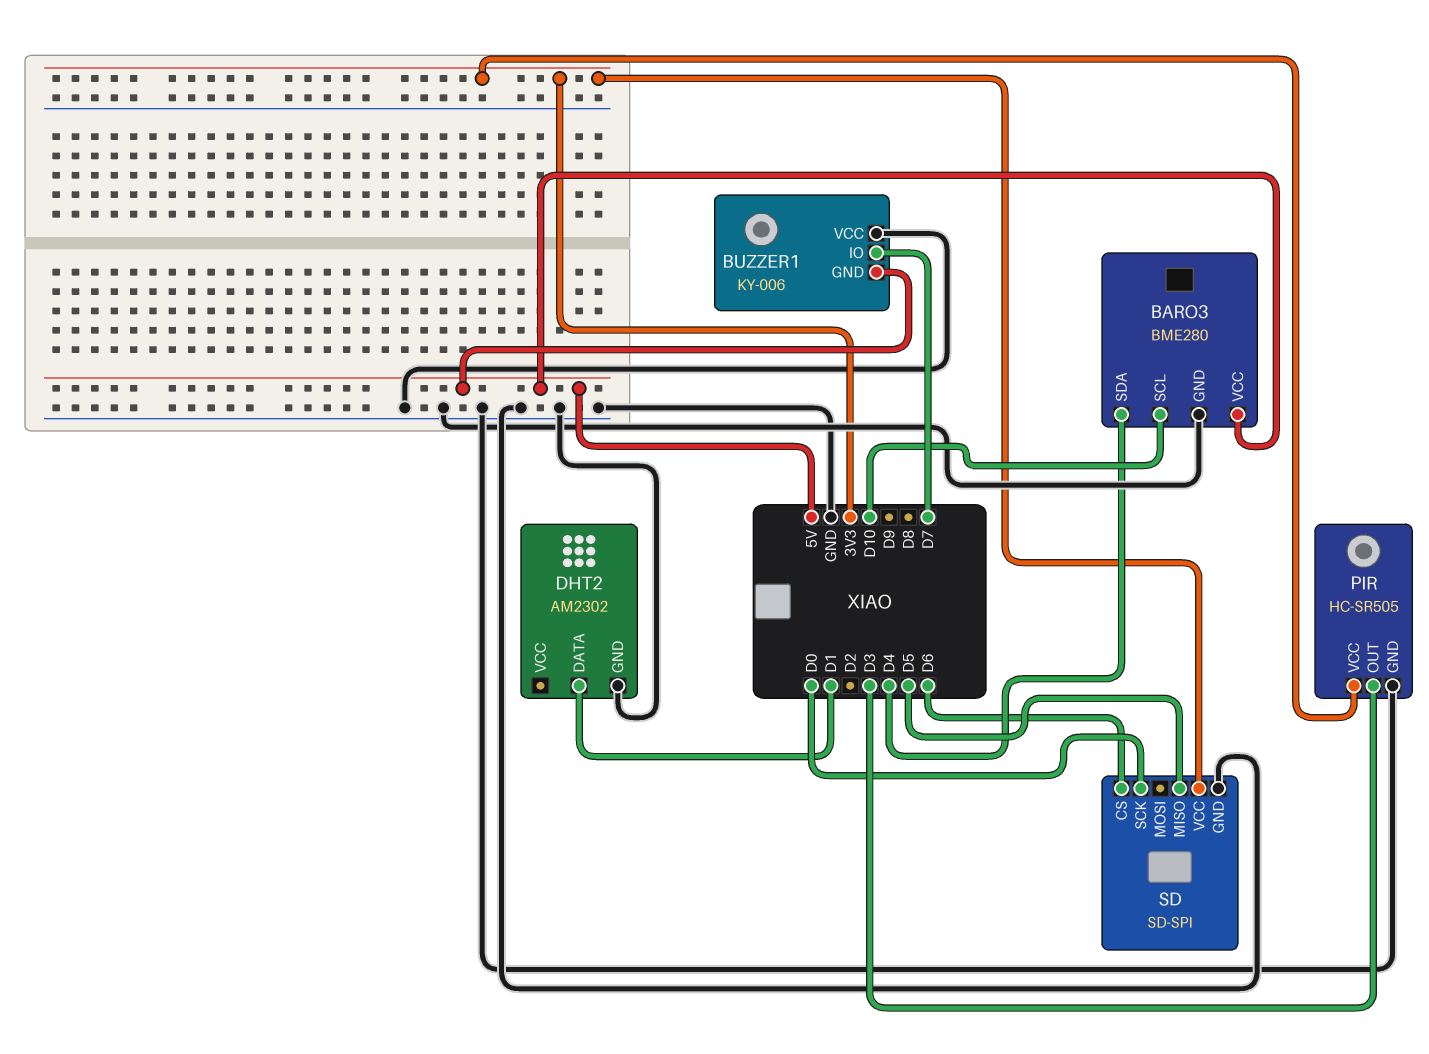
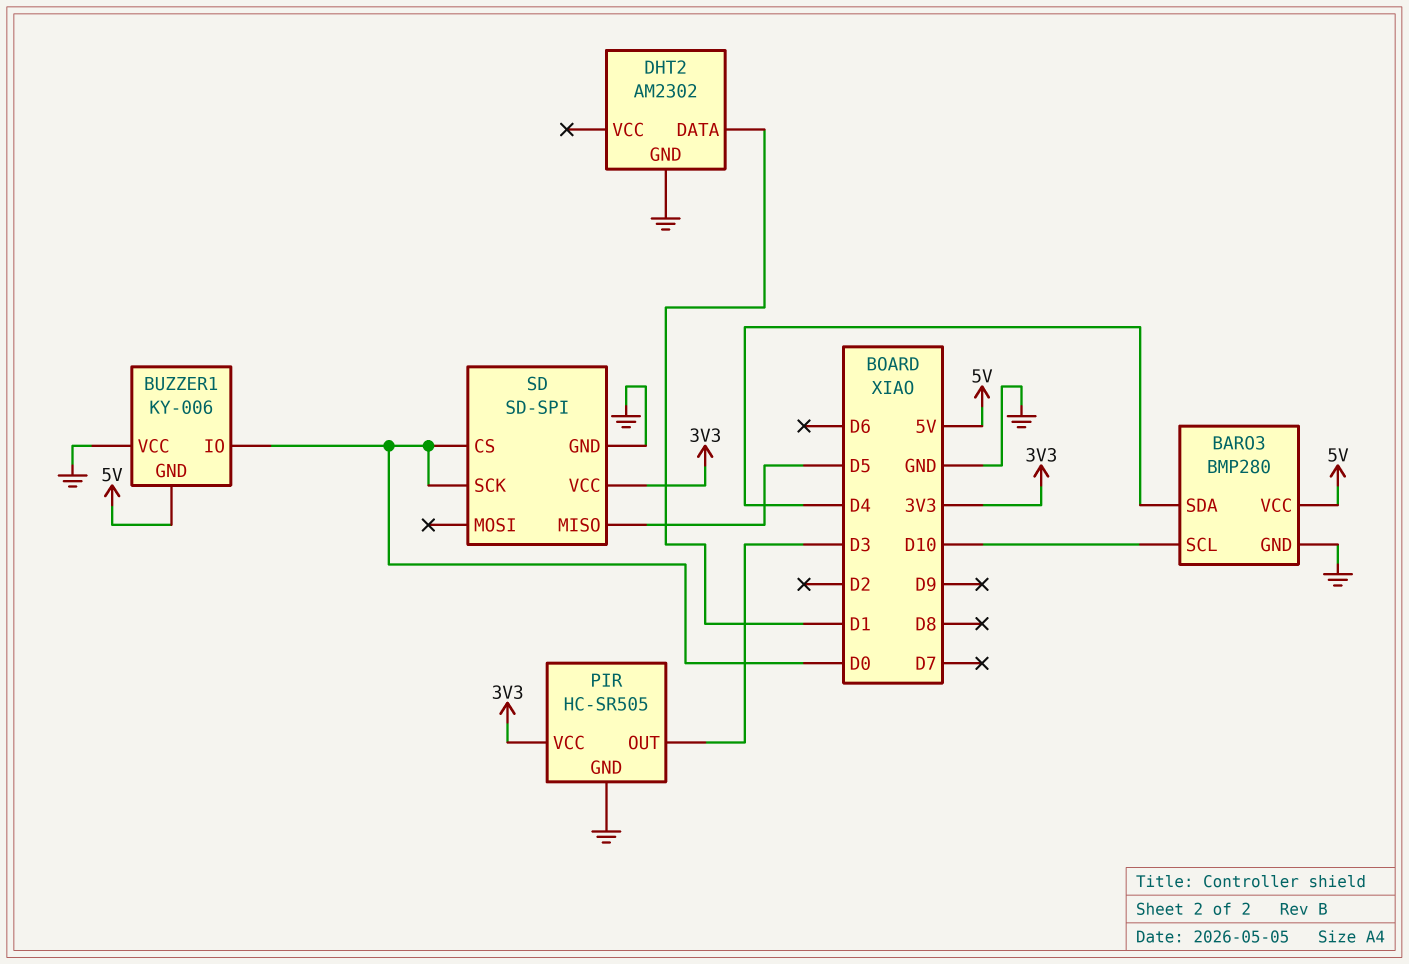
BARO3: BME280 -> BMP280
BUZZER1 pin IO: D7 -> D0
SD pin CS: D6 -> D0

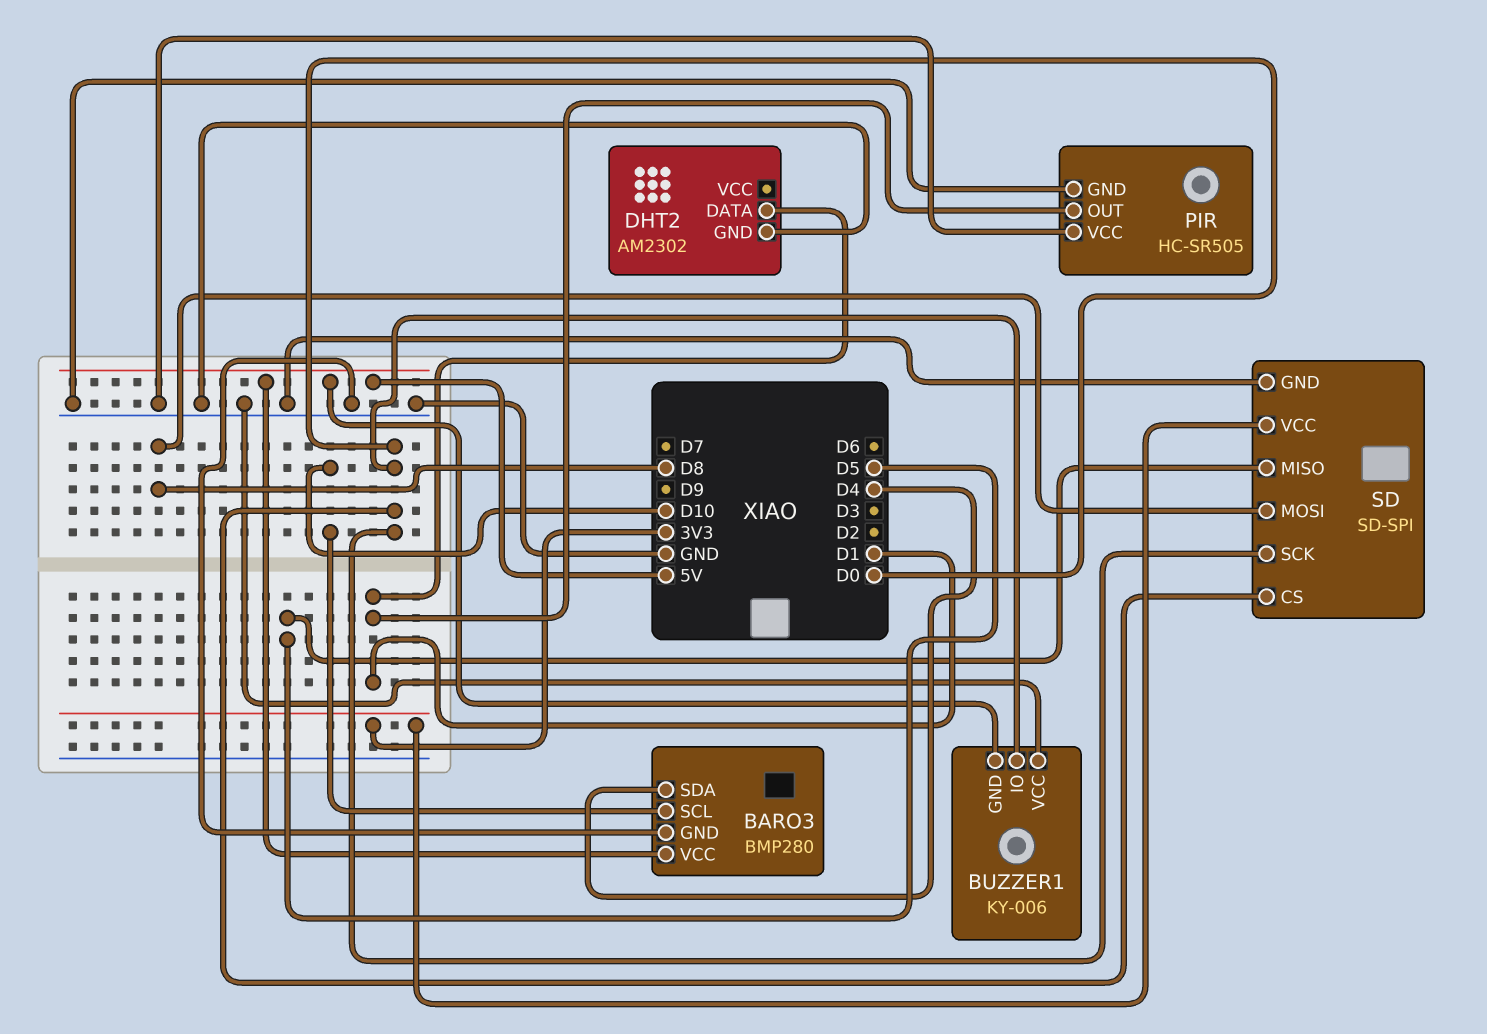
PIR pin OUT: D3 -> D1
PIR pin VCC: 3V3 -> GND
SD pin MOSI: none -> D8

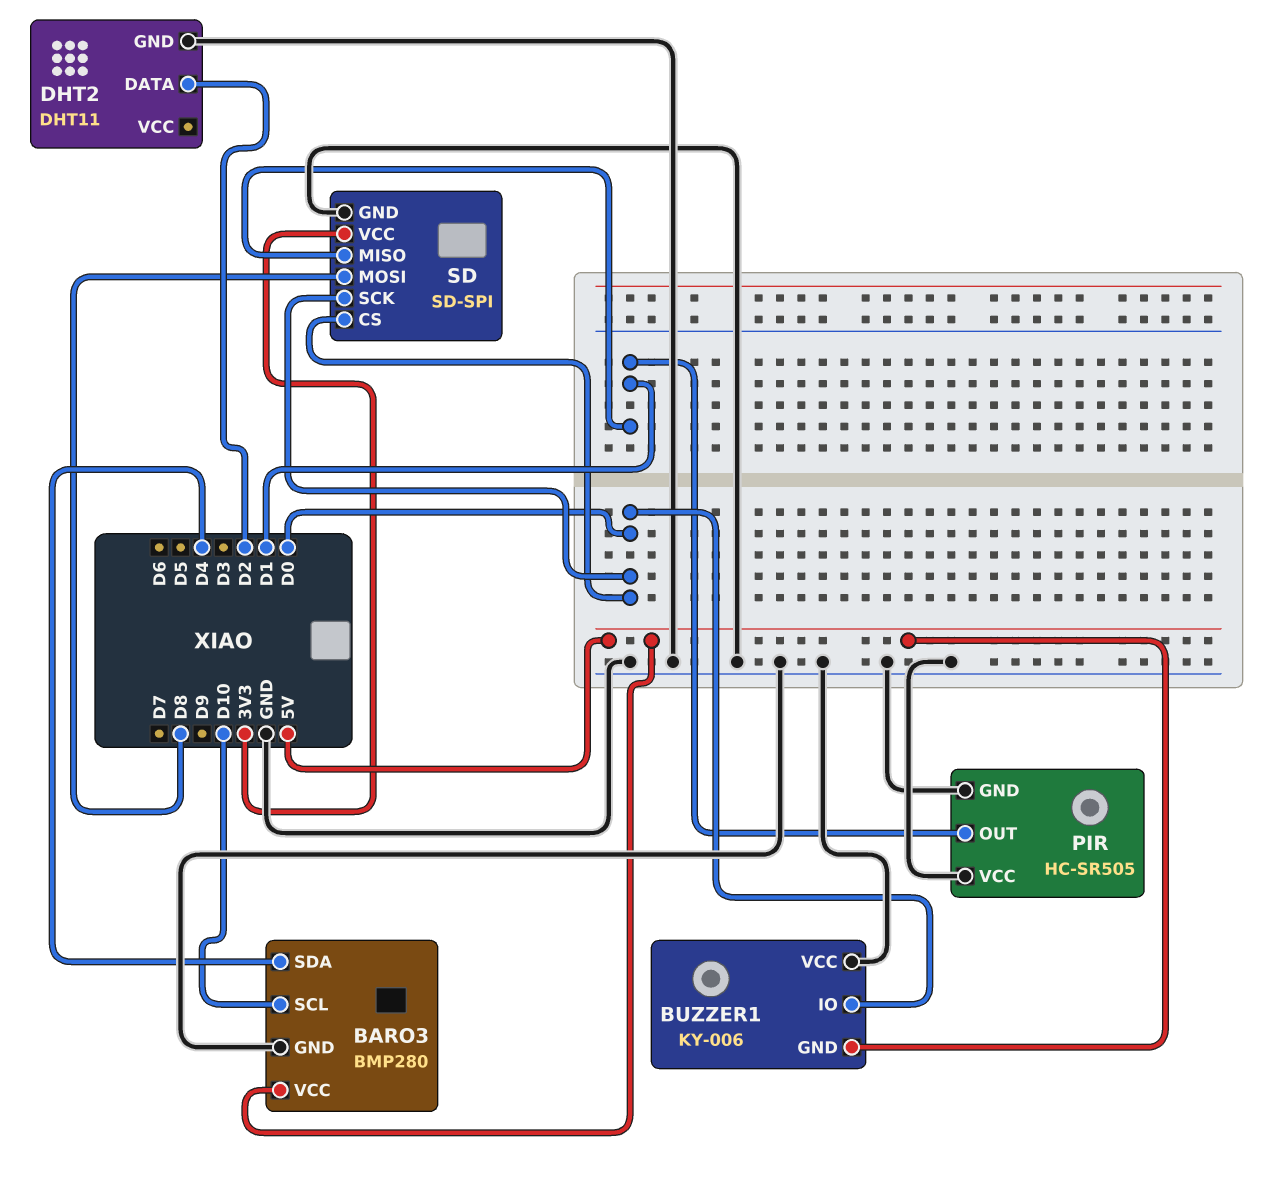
DHT2: AM2302 -> DHT11
DHT2 pin DATA: D1 -> D2
SD pin MISO: D5 -> D1

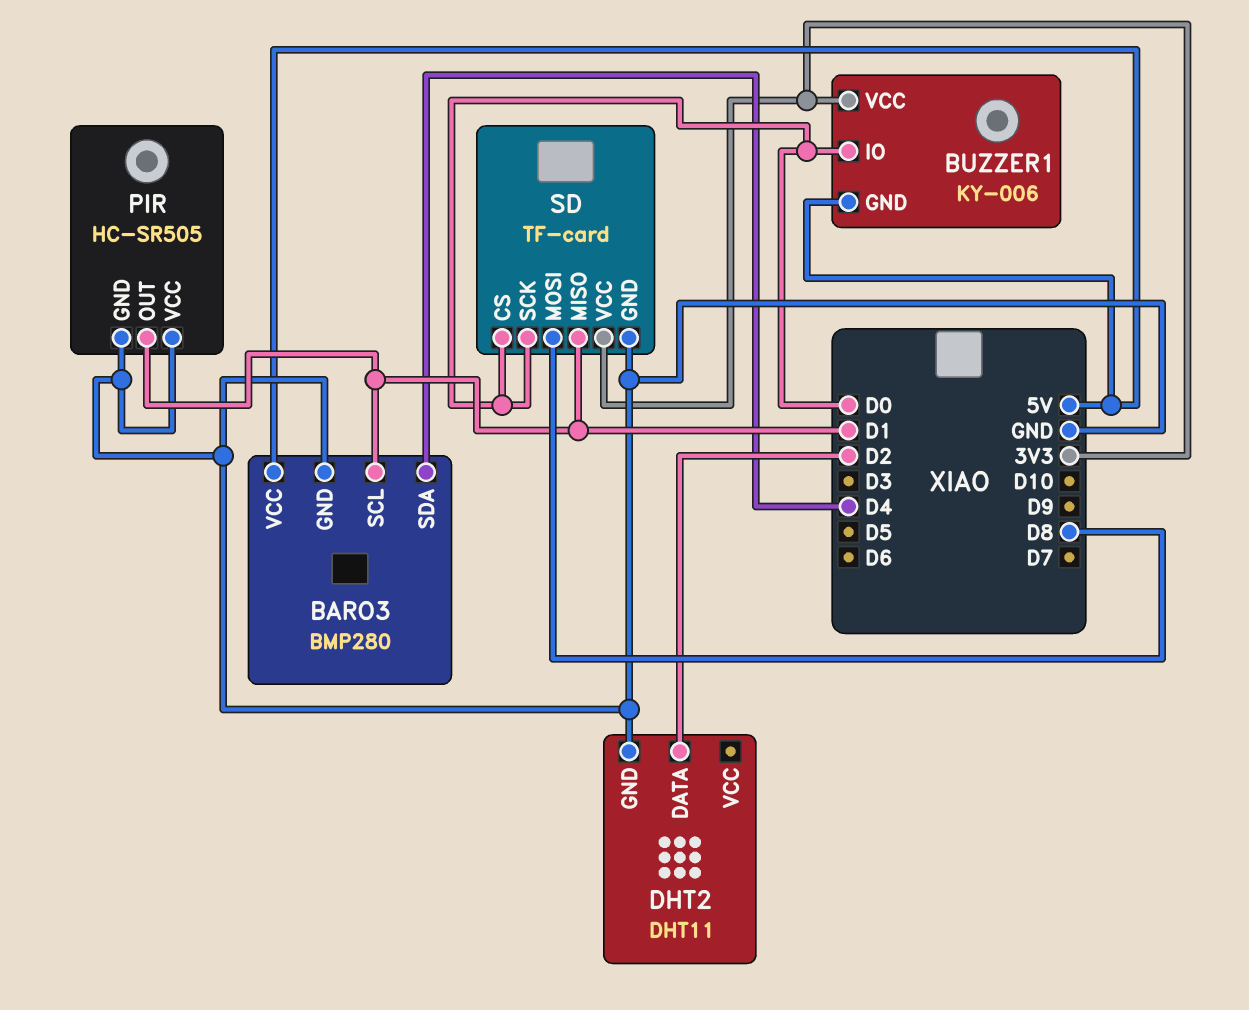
BARO3 pin SCL: D10 -> D1
BUZZER1 pin VCC: GND -> 3V3
SD: SD-SPI -> TF-card

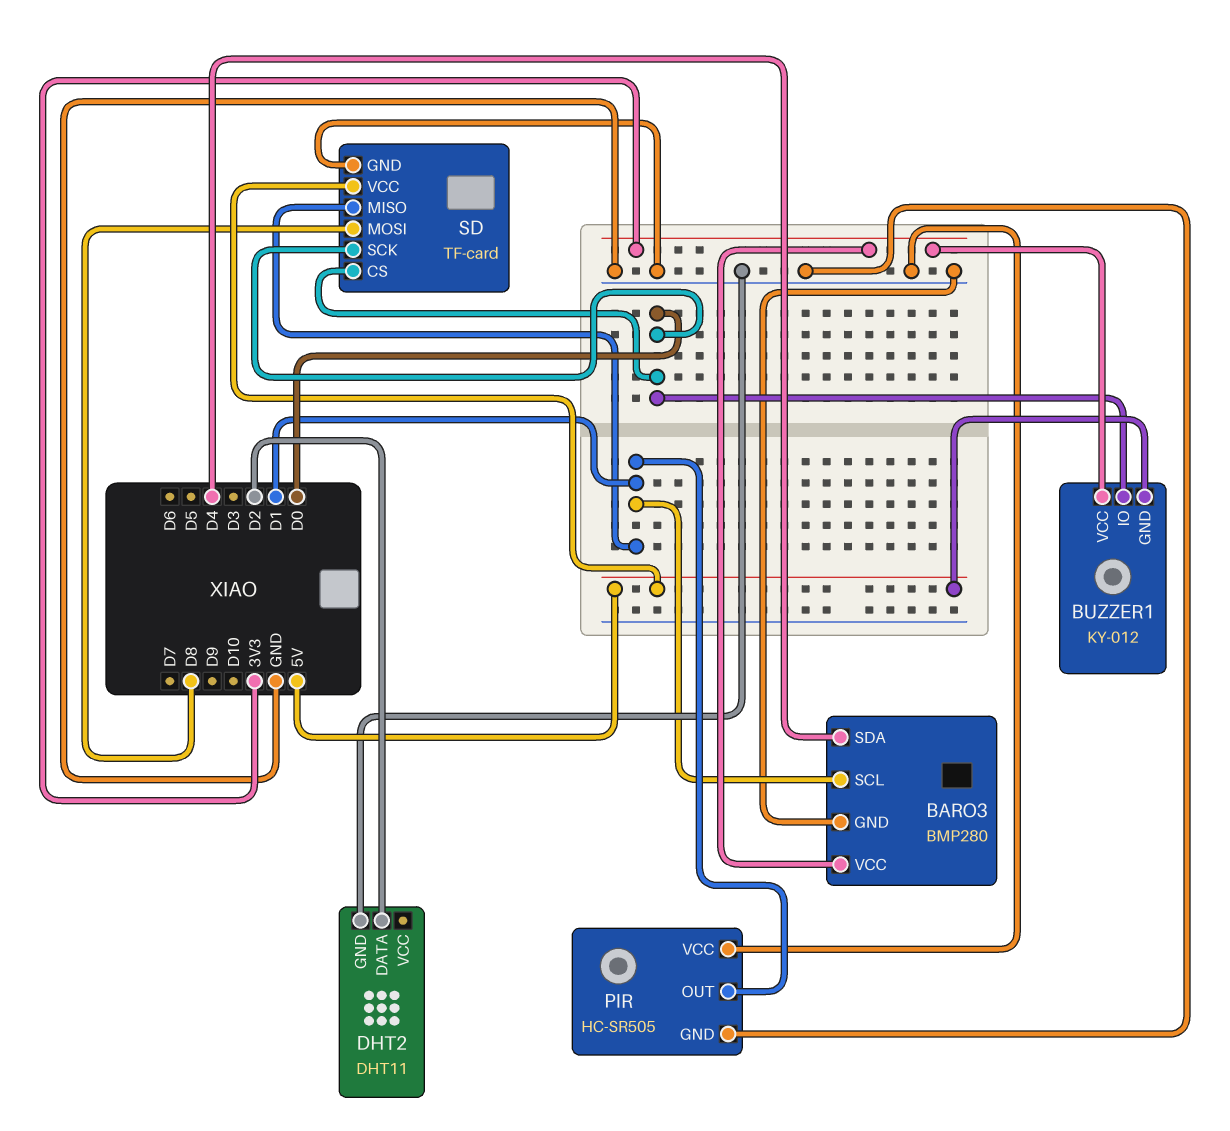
BARO3 pin VCC: 5V -> 3V3
BUZZER1: KY-006 -> KY-012
SD pin VCC: 3V3 -> 5V

